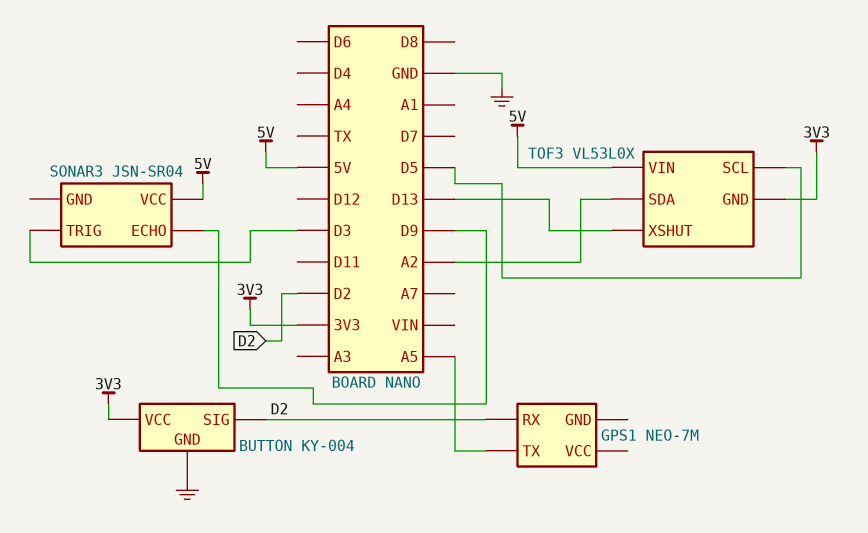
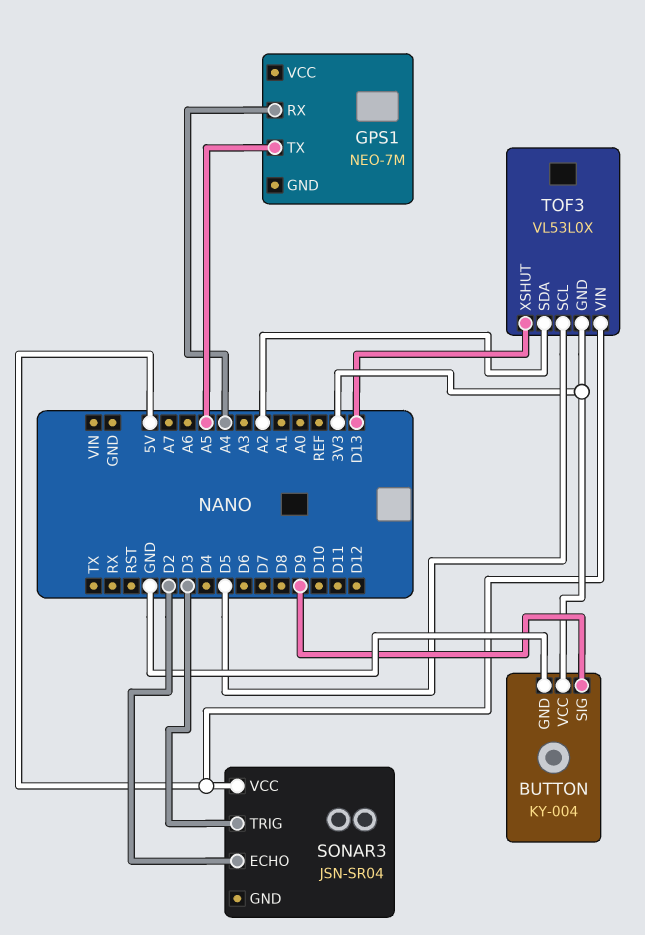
BUTTON pin SIG: D2 -> D9
GPS1 pin RX: D2 -> A4
SONAR3 pin ECHO: D9 -> D2

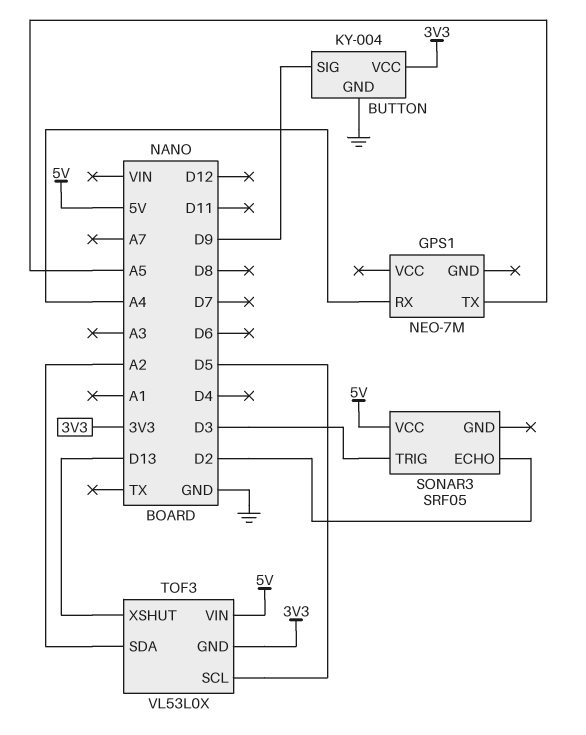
SONAR3: JSN-SR04 -> SRF05

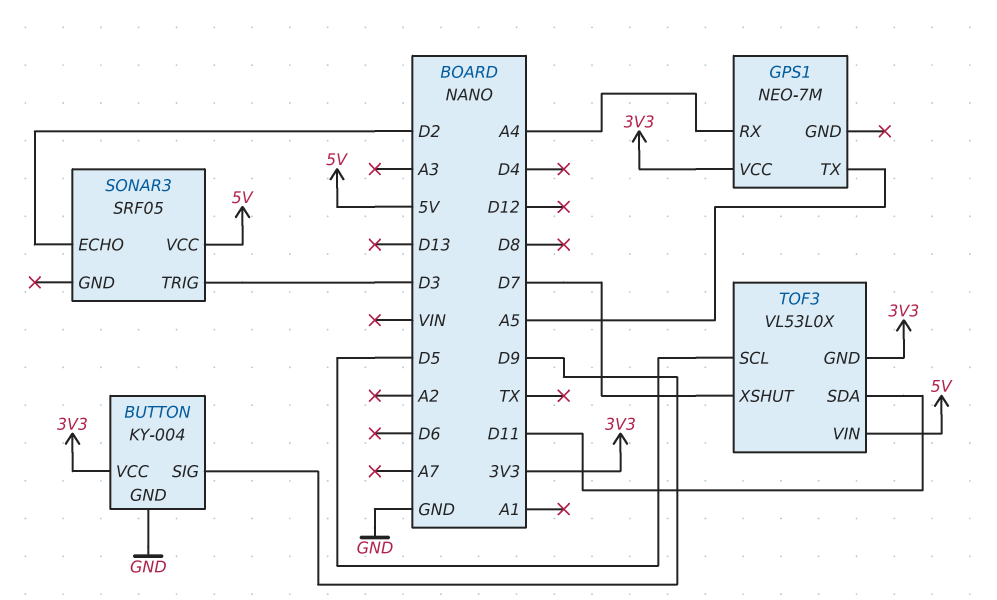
GPS1 pin VCC: none -> 3V3
TOF3 pin SDA: A2 -> D11
TOF3 pin XSHUT: D13 -> D7

